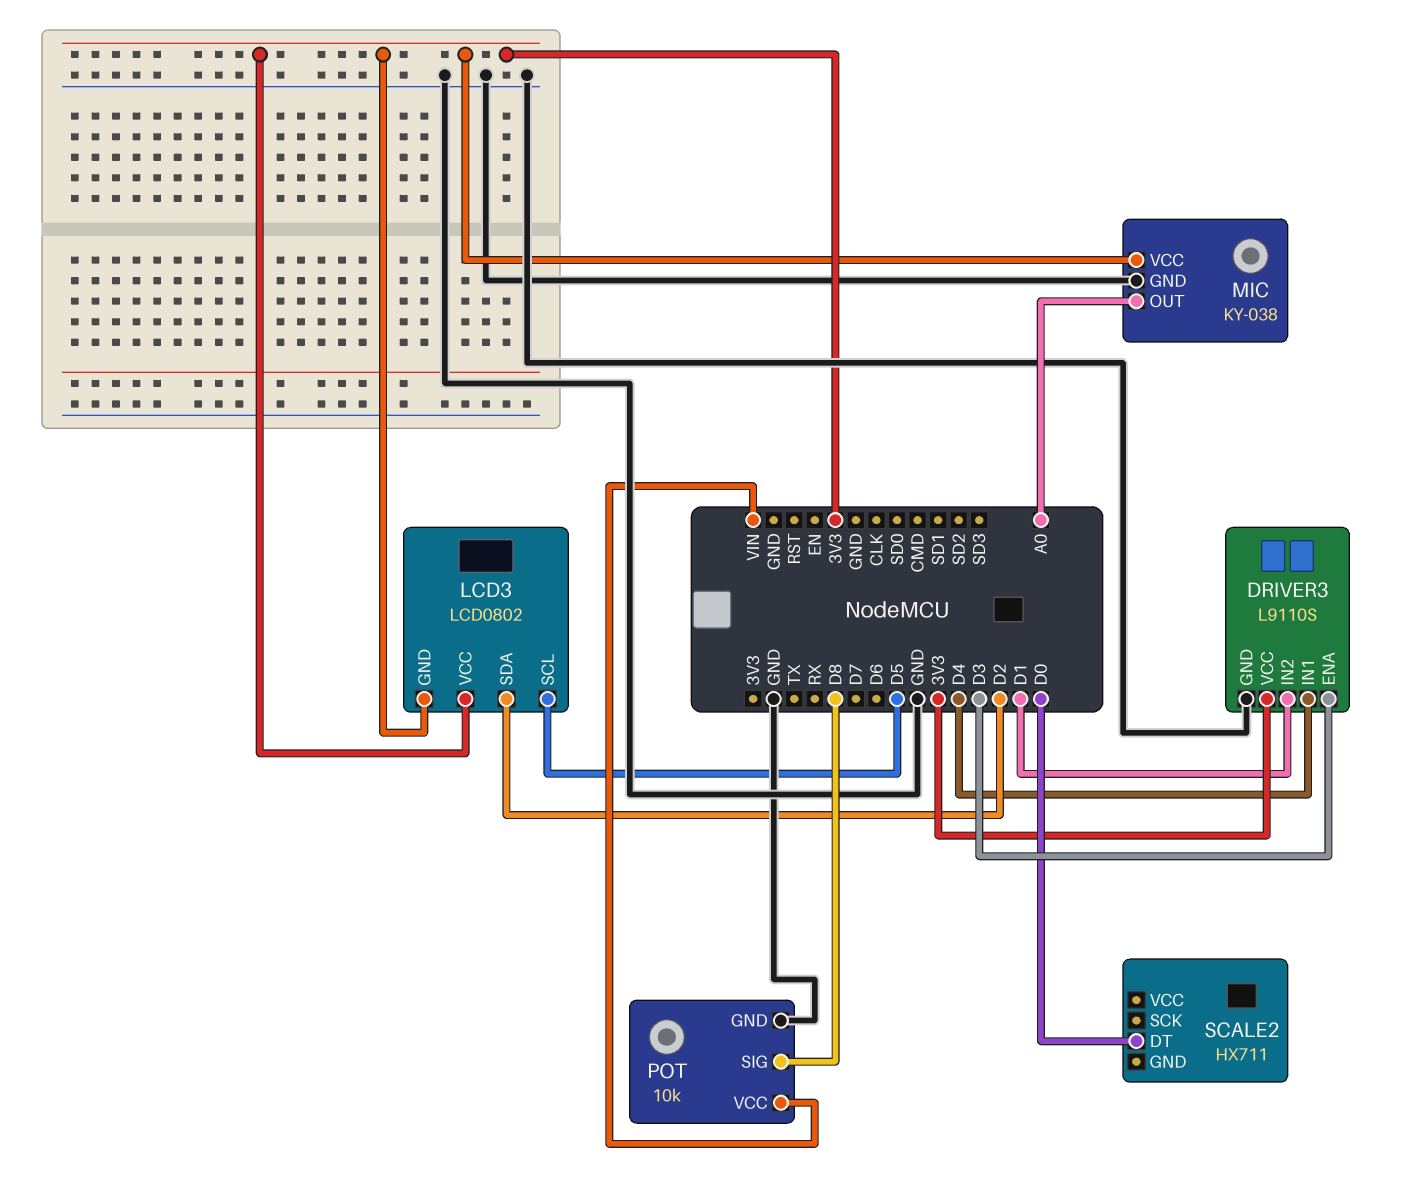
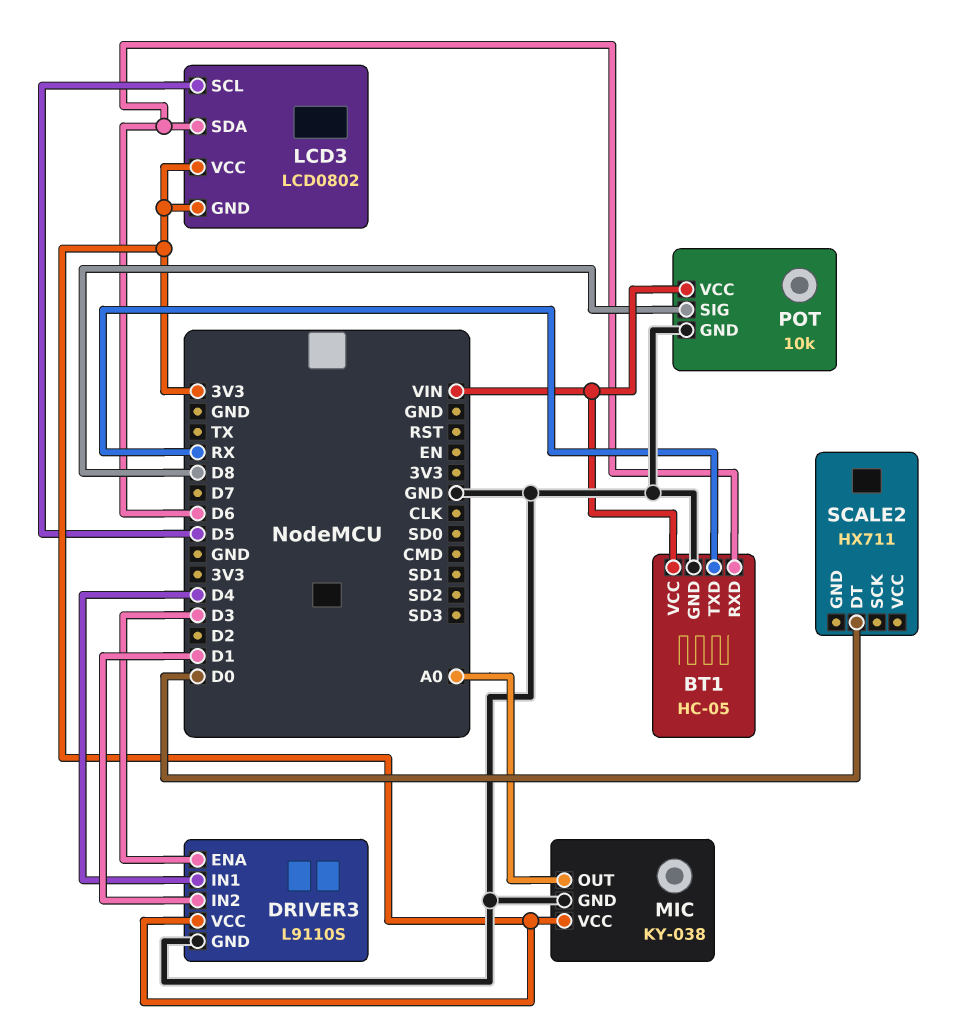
BT1: none -> HC-05
BT1 pin GND: none -> GND
BT1 pin RXD: none -> D6
BT1 pin TXD: none -> RX
BT1 pin VCC: none -> VIN
LCD3 pin SDA: D2 -> D6

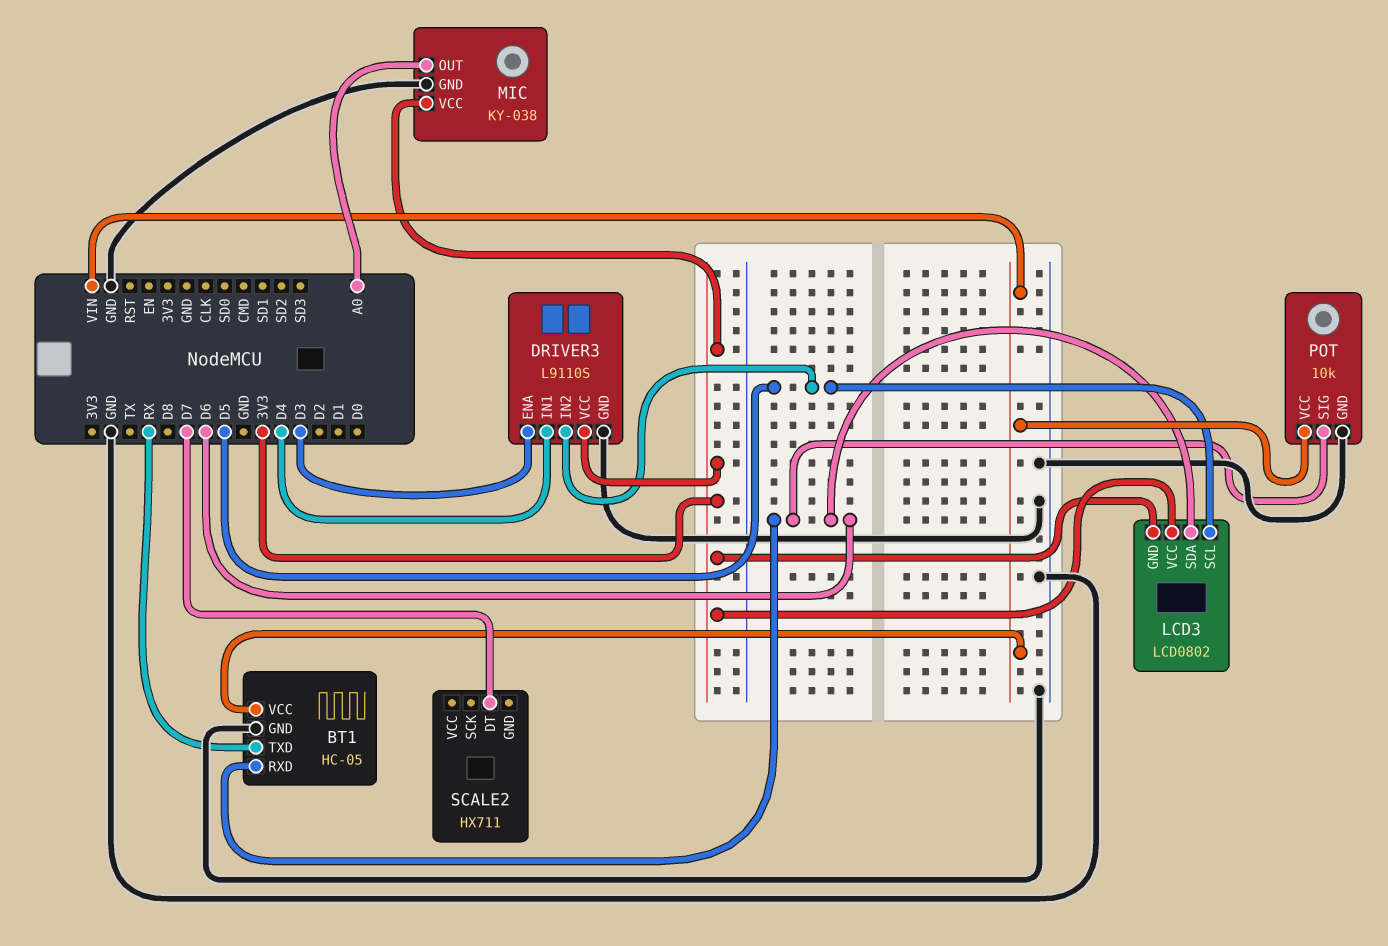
DRIVER3 pin IN2: D1 -> D5
POT pin SIG: D8 -> D6
SCALE2 pin DT: D0 -> D7

